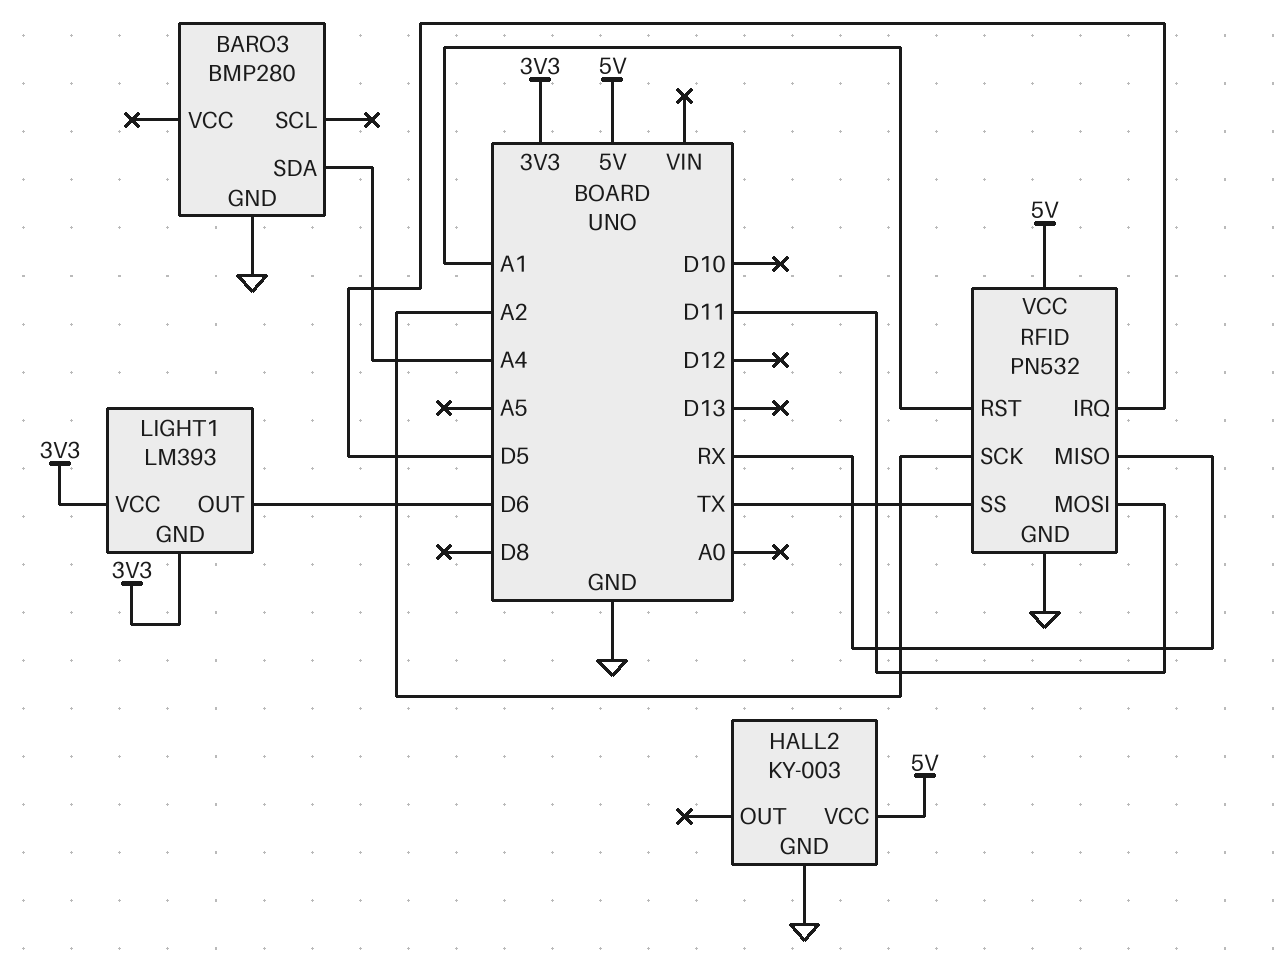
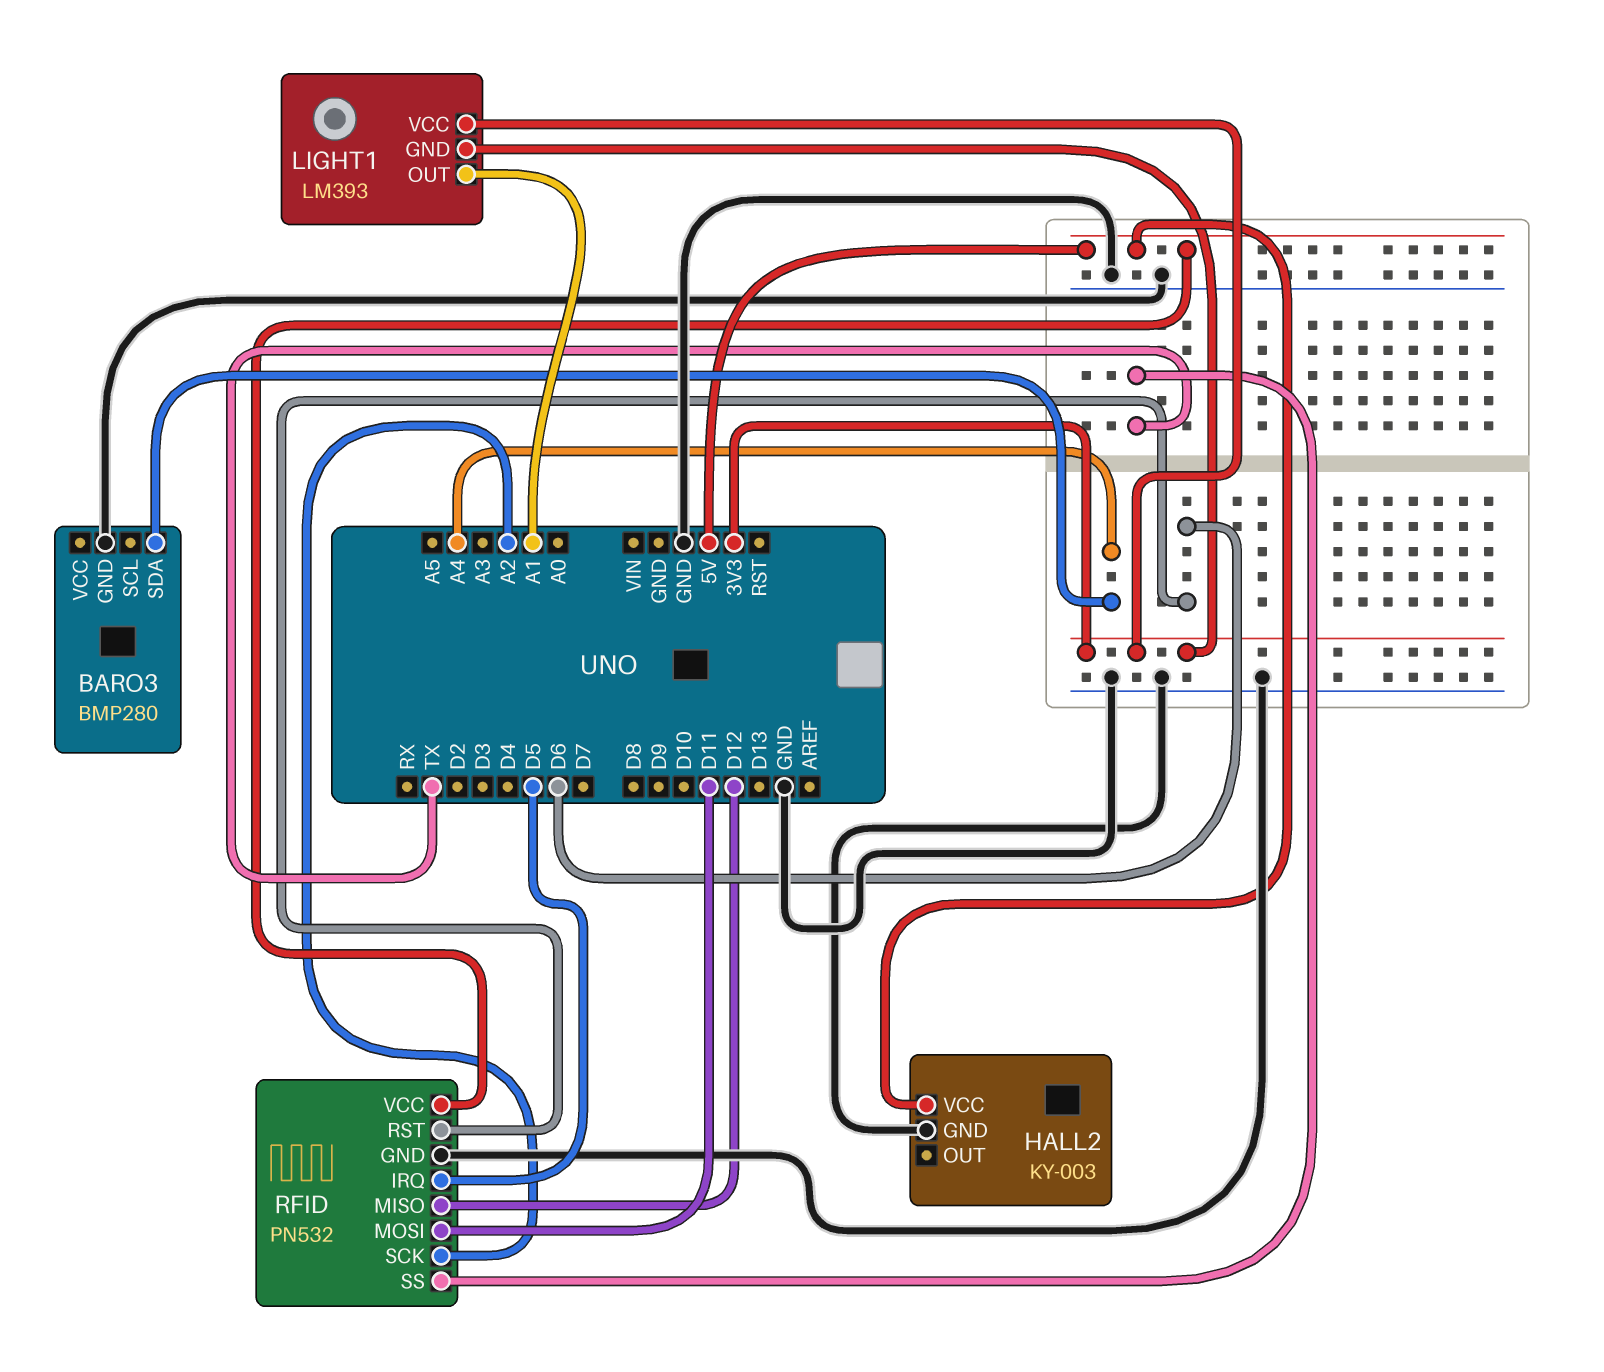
LIGHT1 pin OUT: D6 -> A1
RFID pin MISO: RX -> D12
RFID pin RST: A1 -> D6

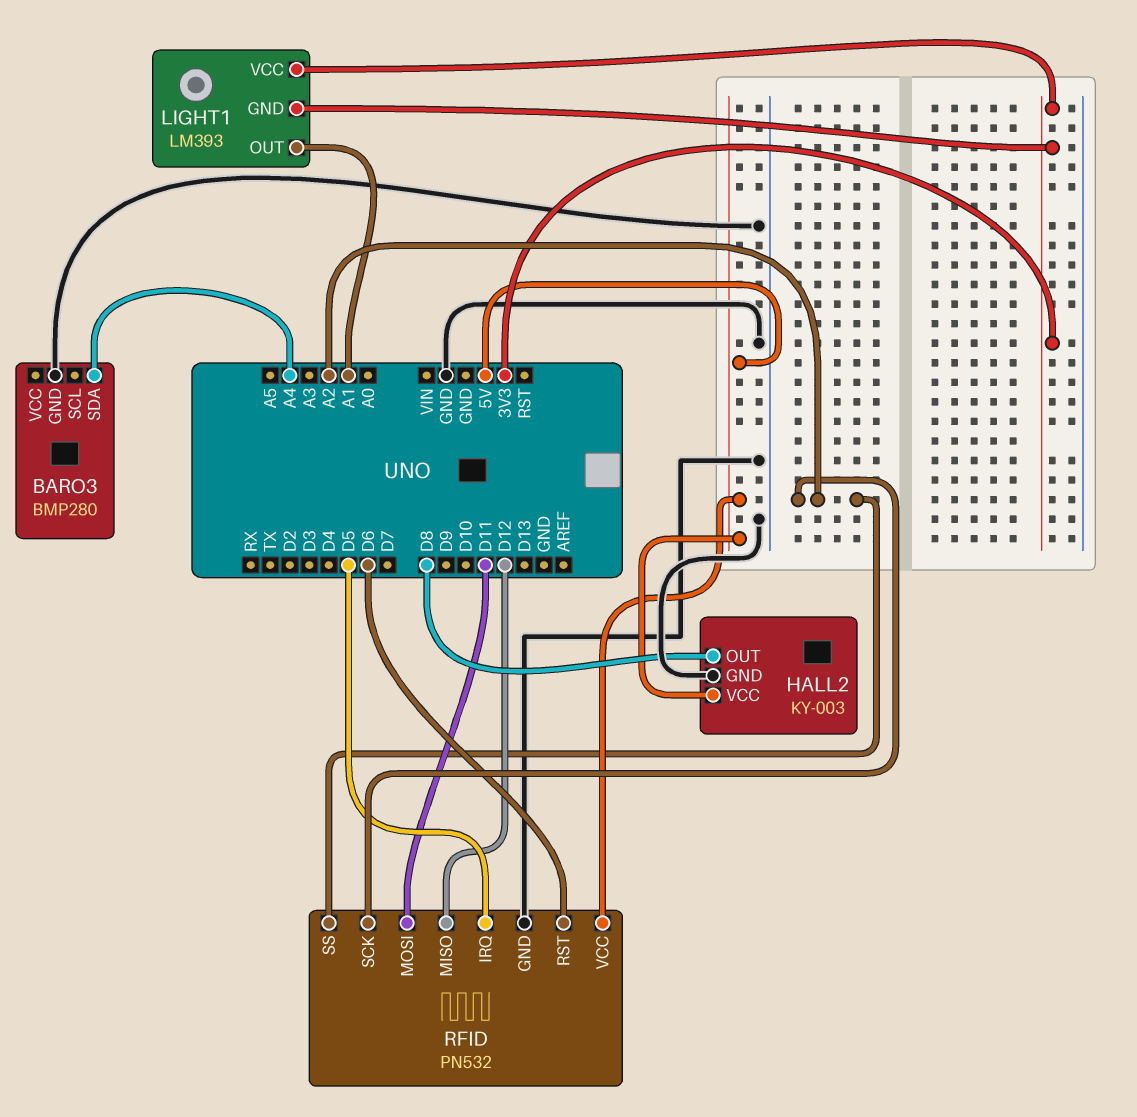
HALL2 pin OUT: none -> D8
RFID pin SS: TX -> A2

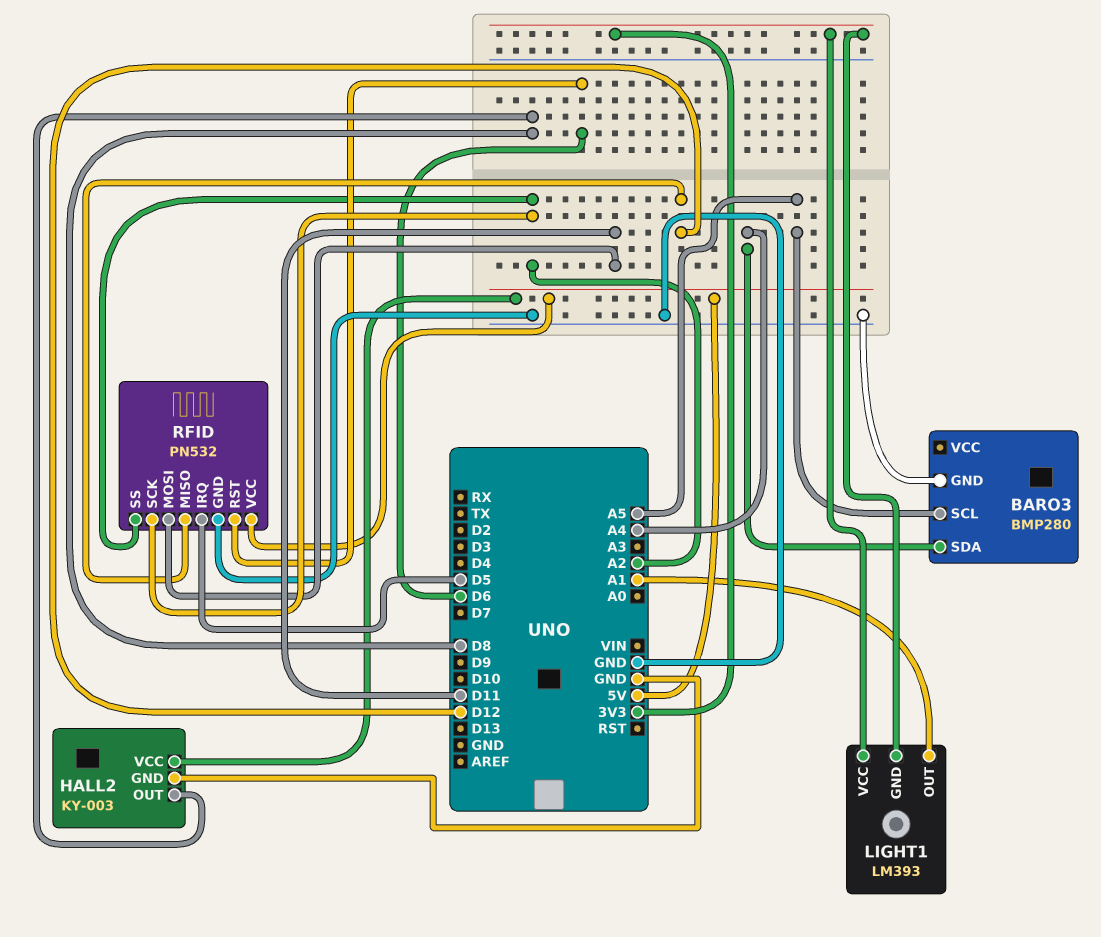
BARO3 pin SCL: none -> A5

